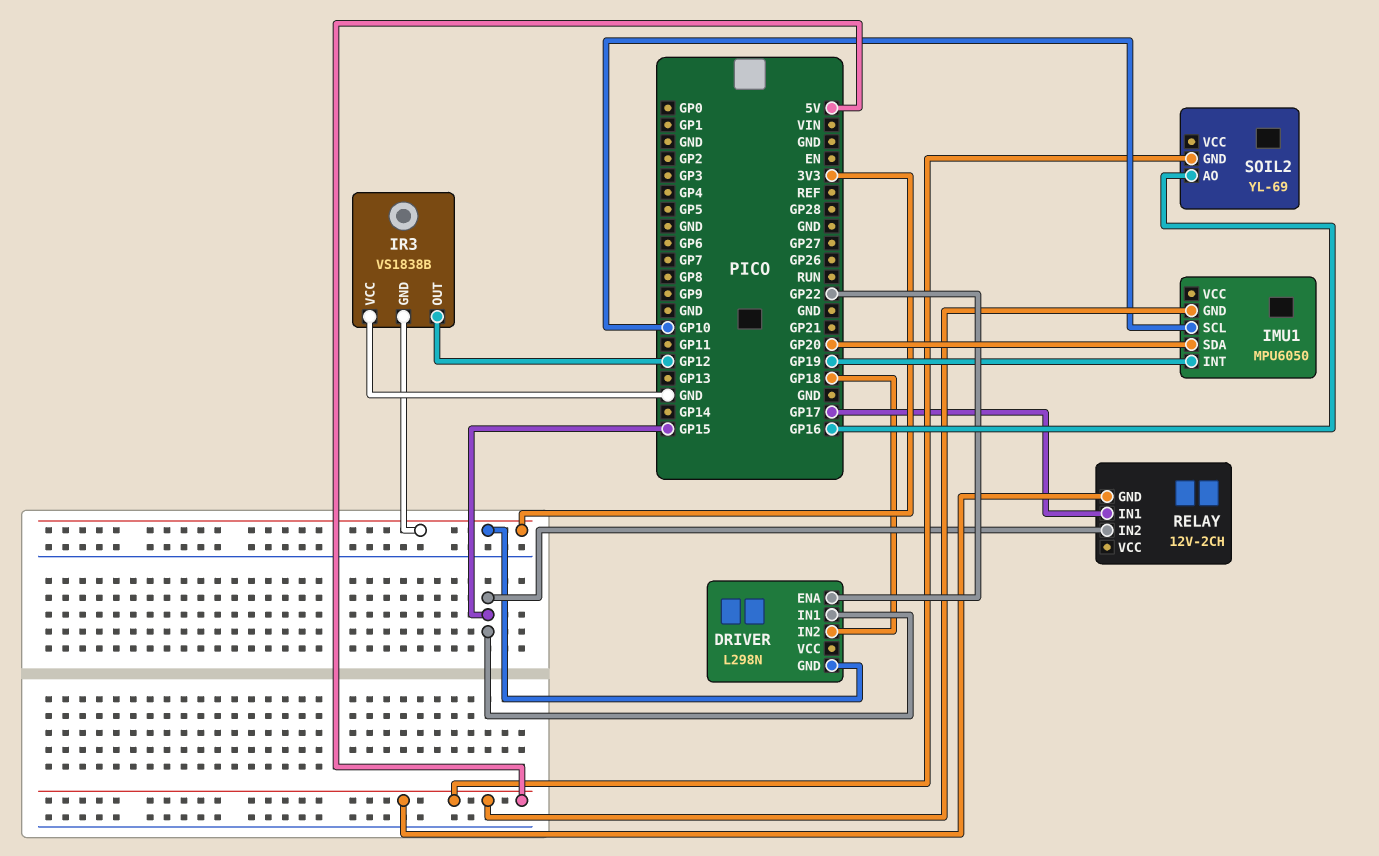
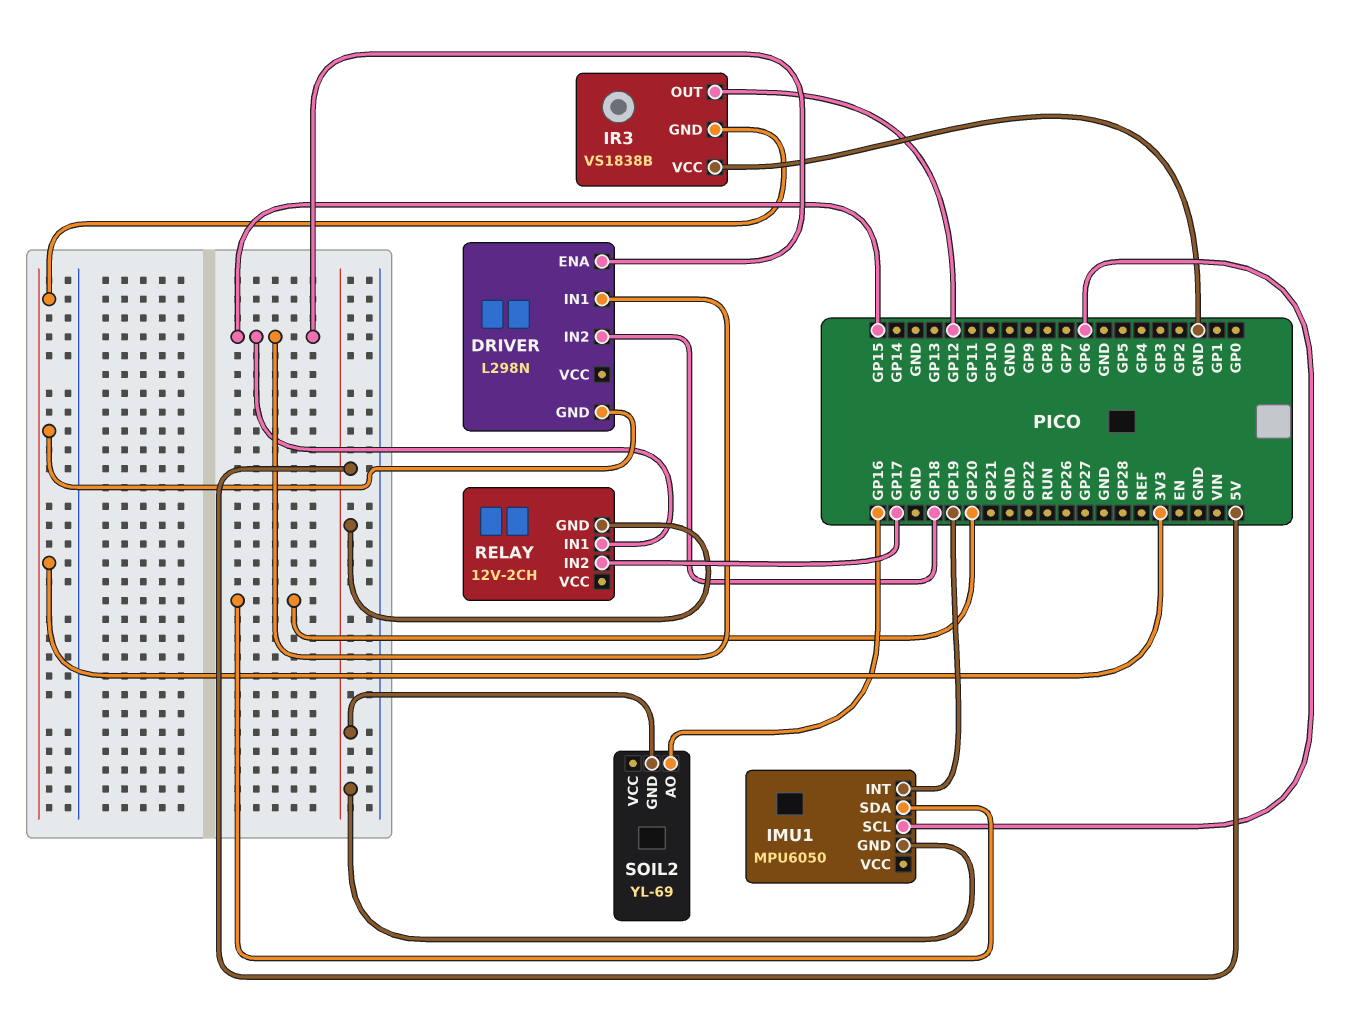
DRIVER pin ENA: GP22 -> GP15
IMU1 pin SCL: GP10 -> GP6
RELAY pin IN1: GP17 -> GP15
RELAY pin IN2: GP15 -> GP17

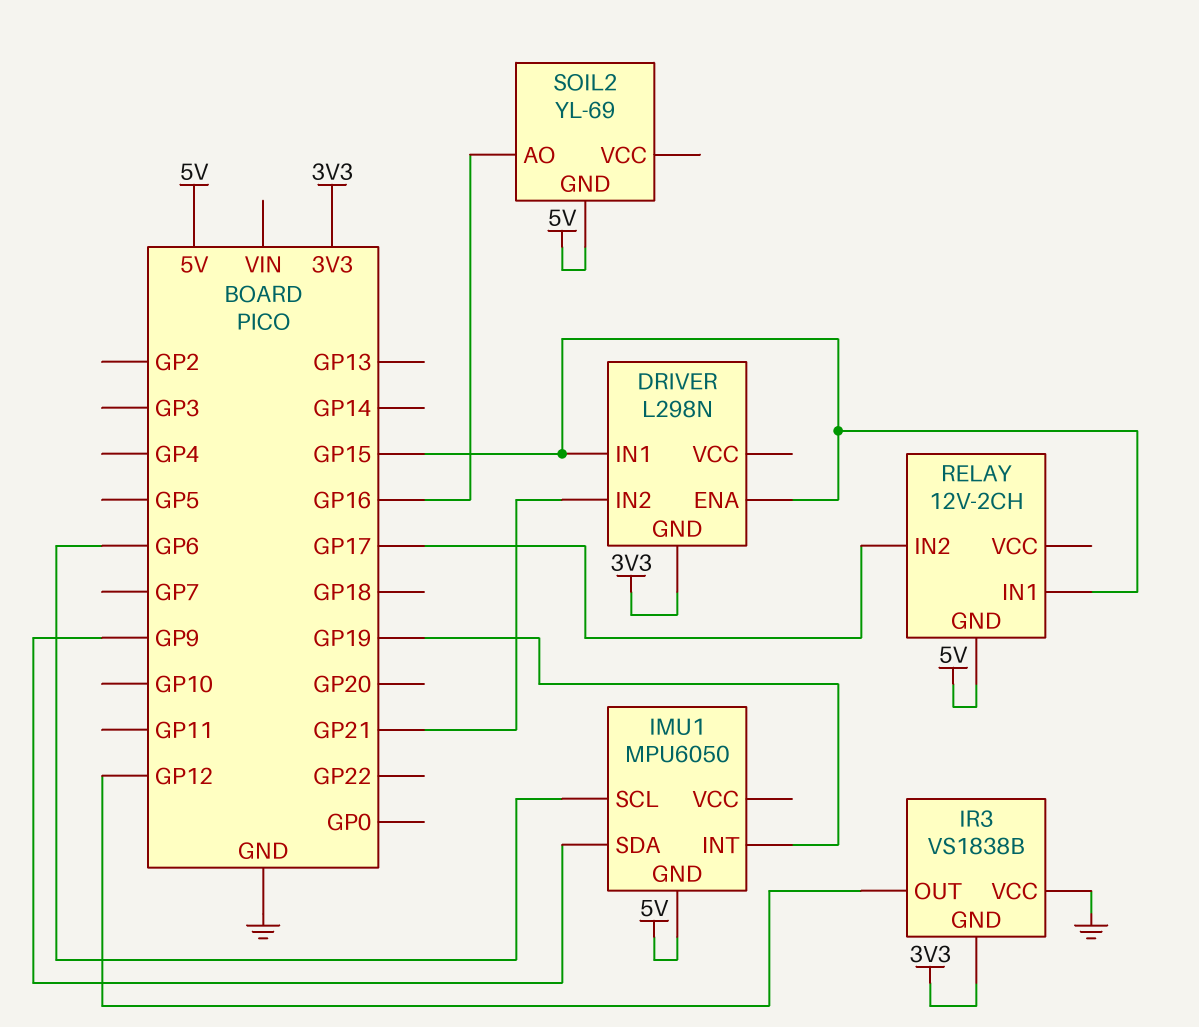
DRIVER pin IN2: GP18 -> GP21
IMU1 pin SDA: GP20 -> GP9

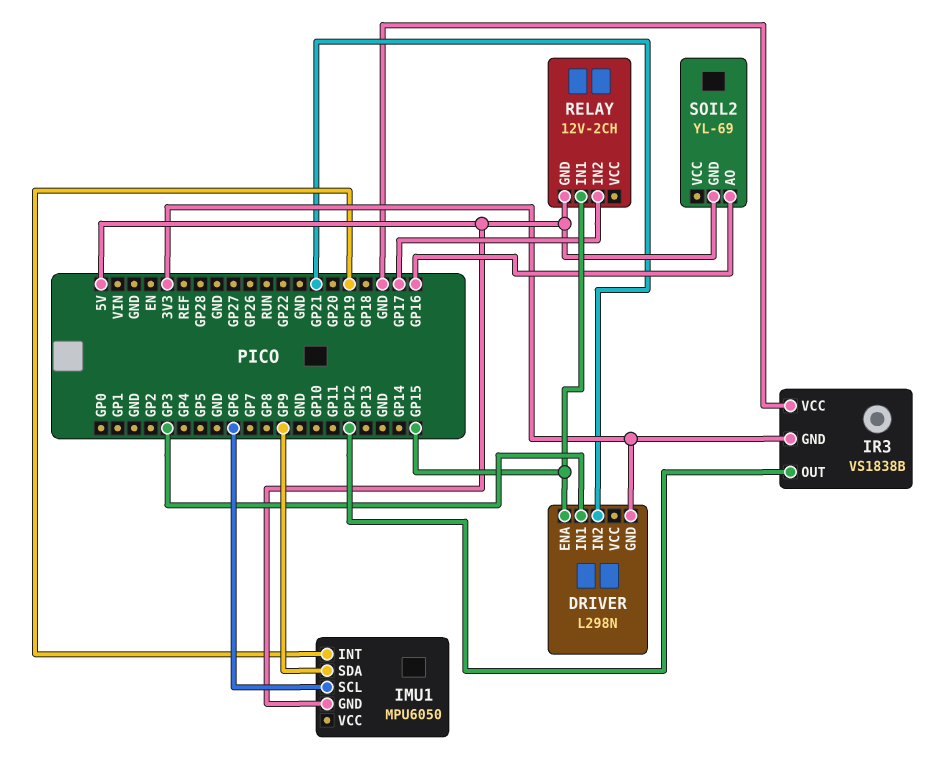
DRIVER pin IN1: GP15 -> GP3

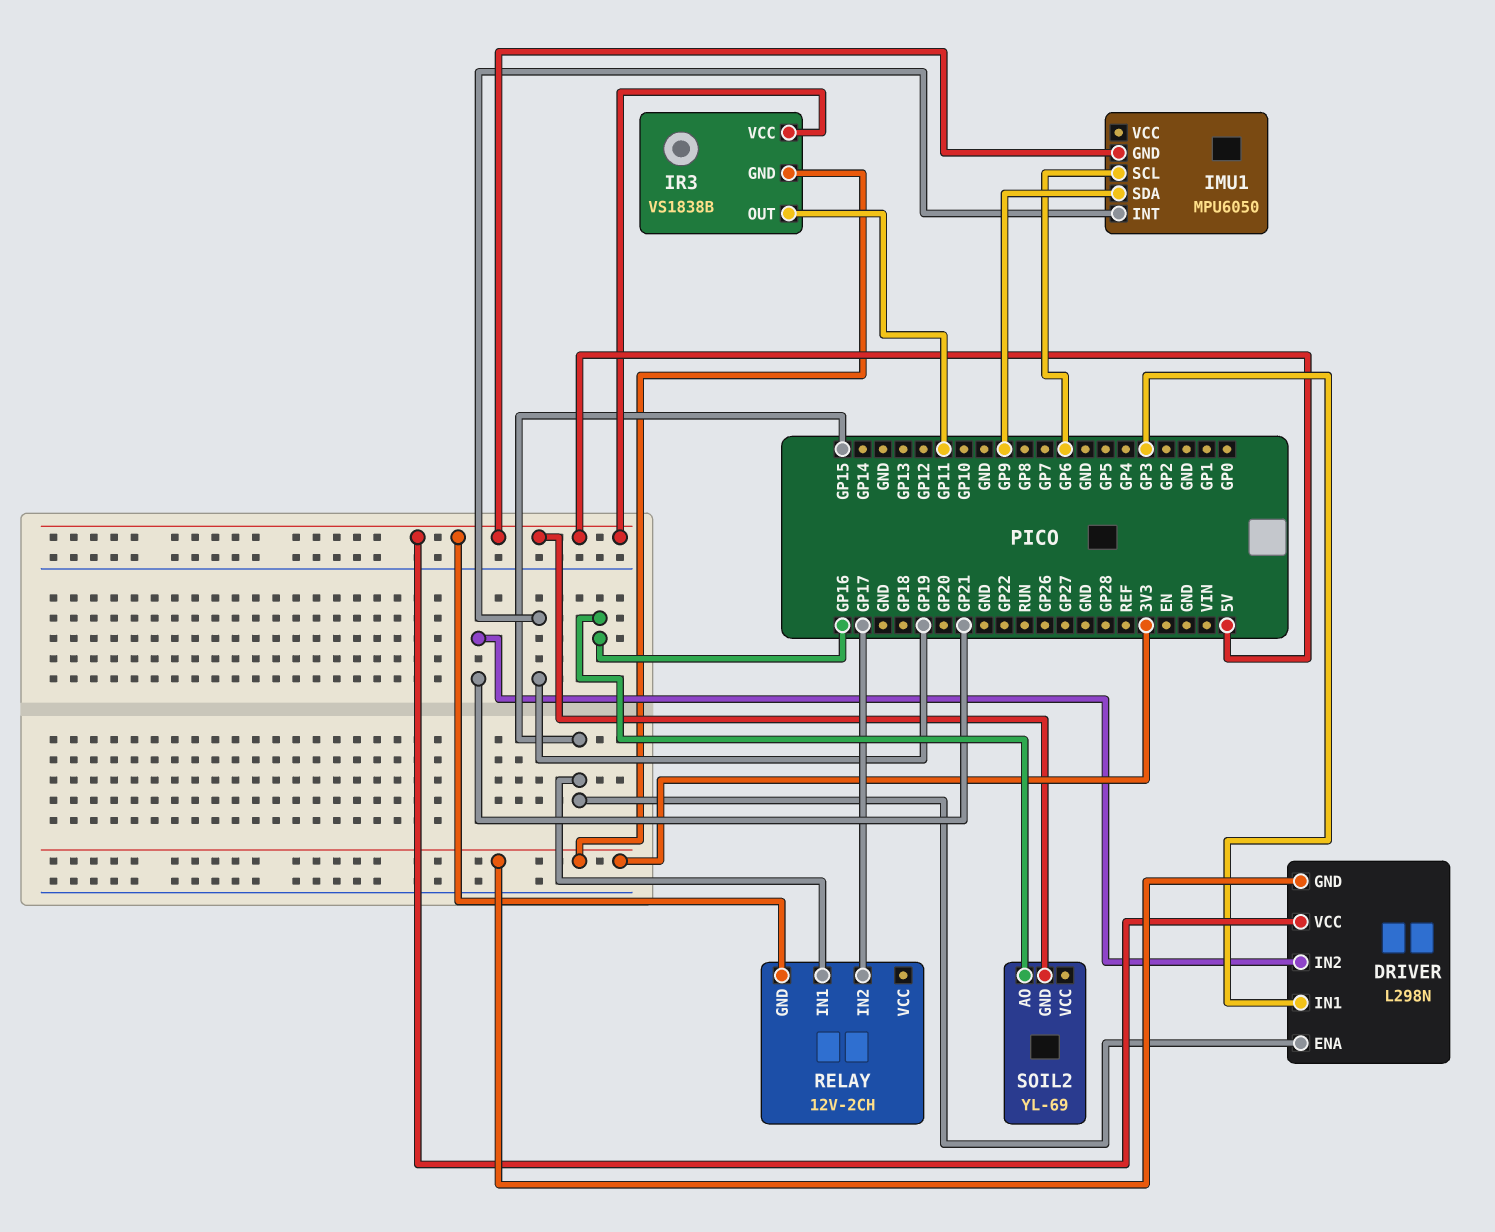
DRIVER pin VCC: none -> 5V
IR3 pin OUT: GP12 -> GP11
IR3 pin VCC: GND -> 5V

